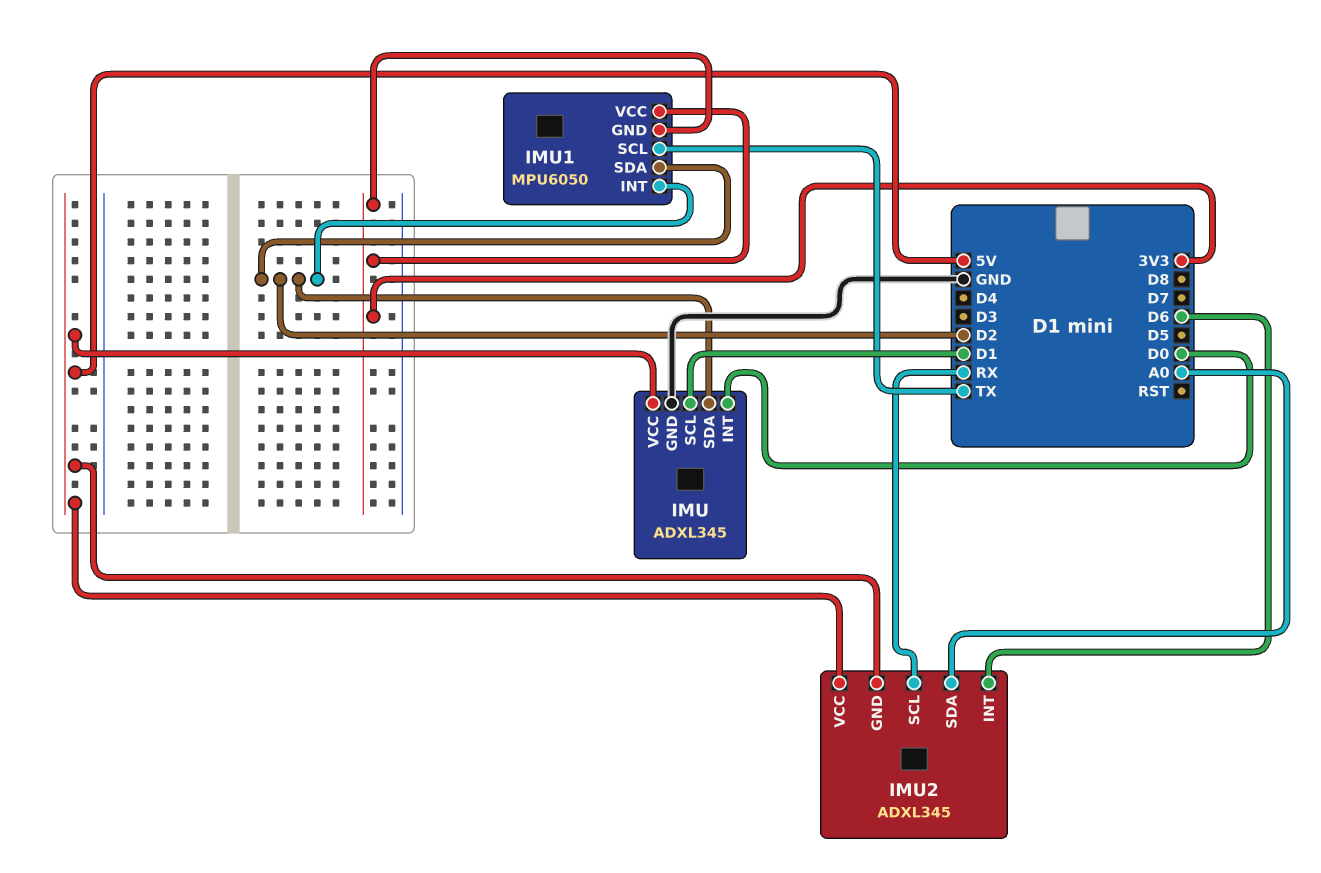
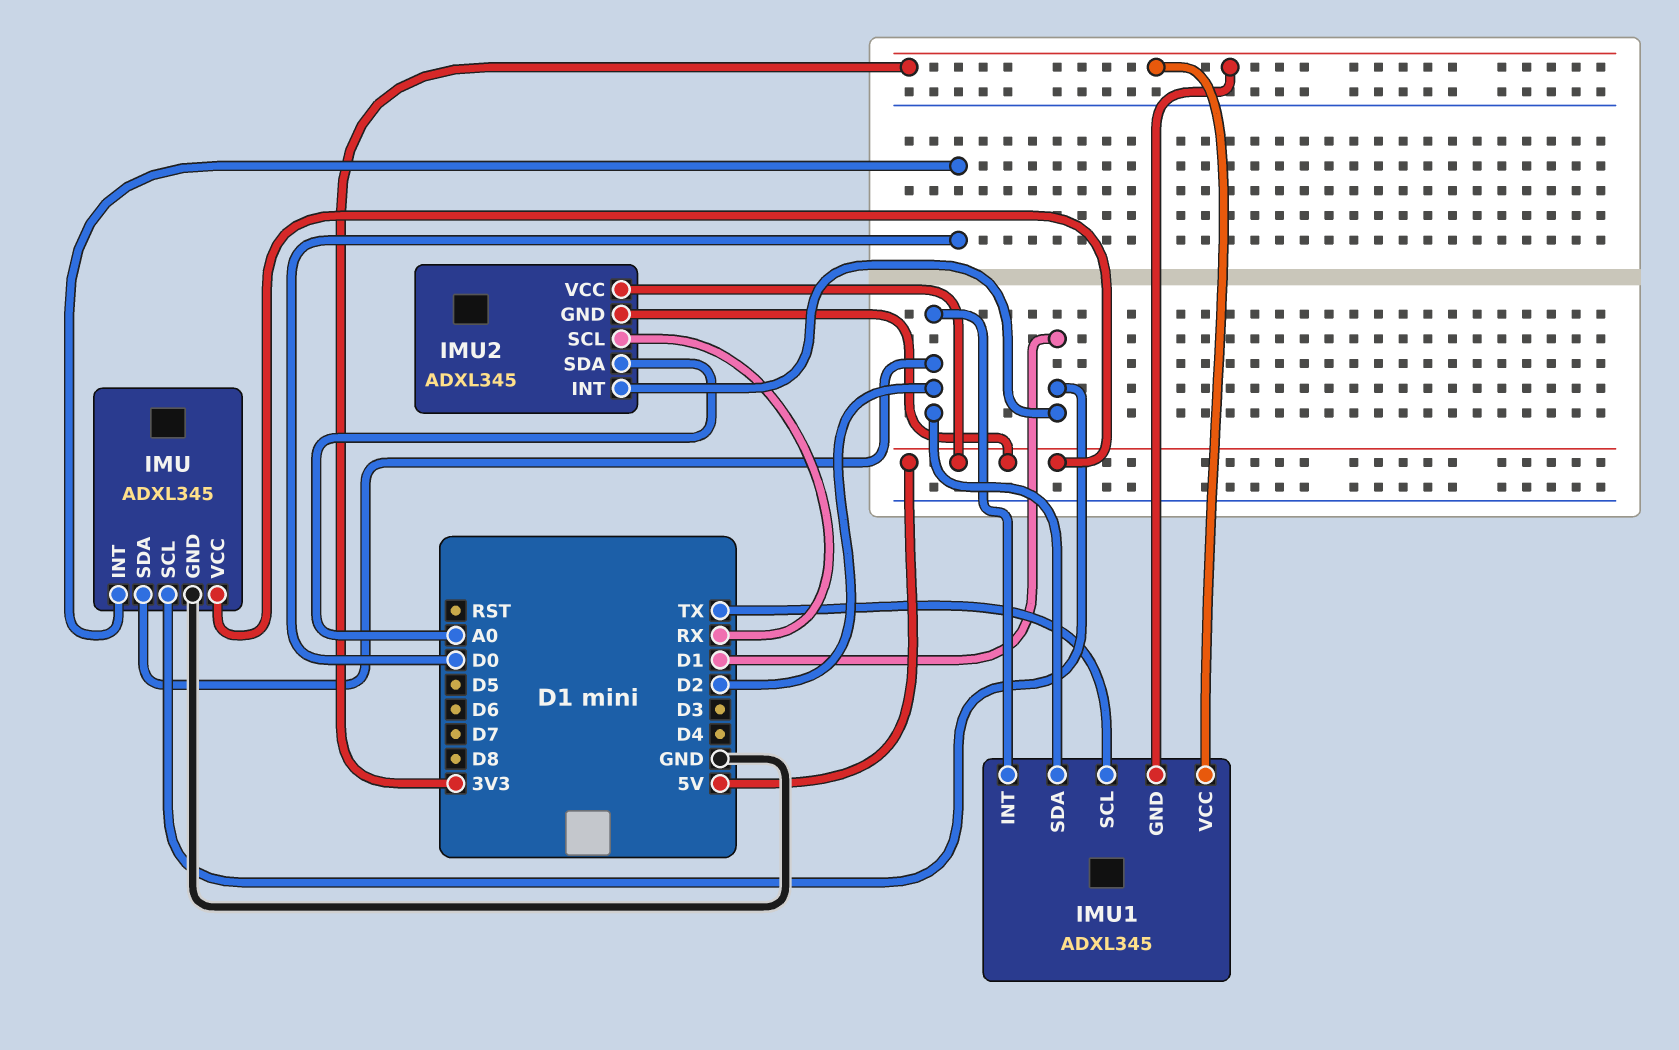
IMU1: MPU6050 -> ADXL345
IMU2 pin INT: D6 -> D1

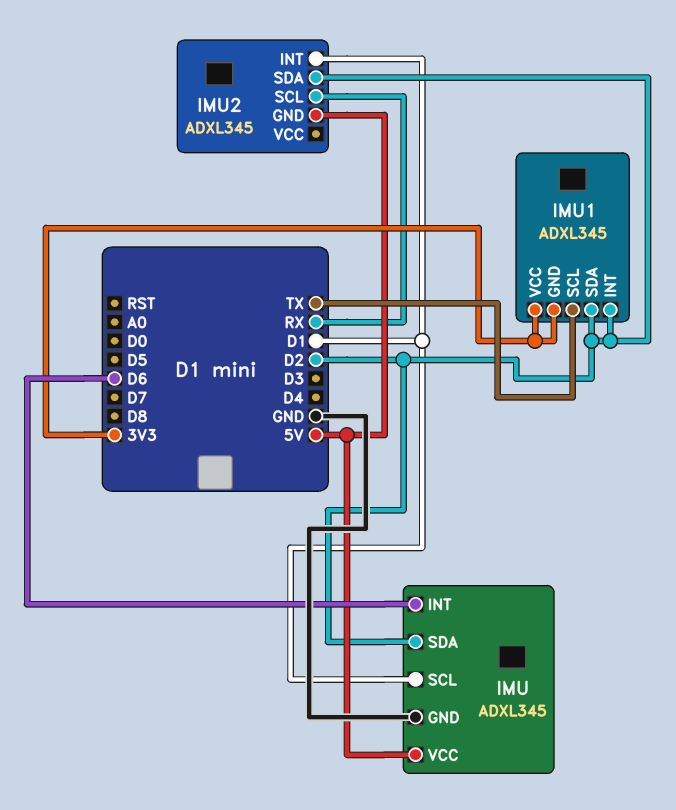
IMU pin INT: D0 -> D6
IMU2 pin SDA: A0 -> D2
IMU2 pin VCC: 5V -> none

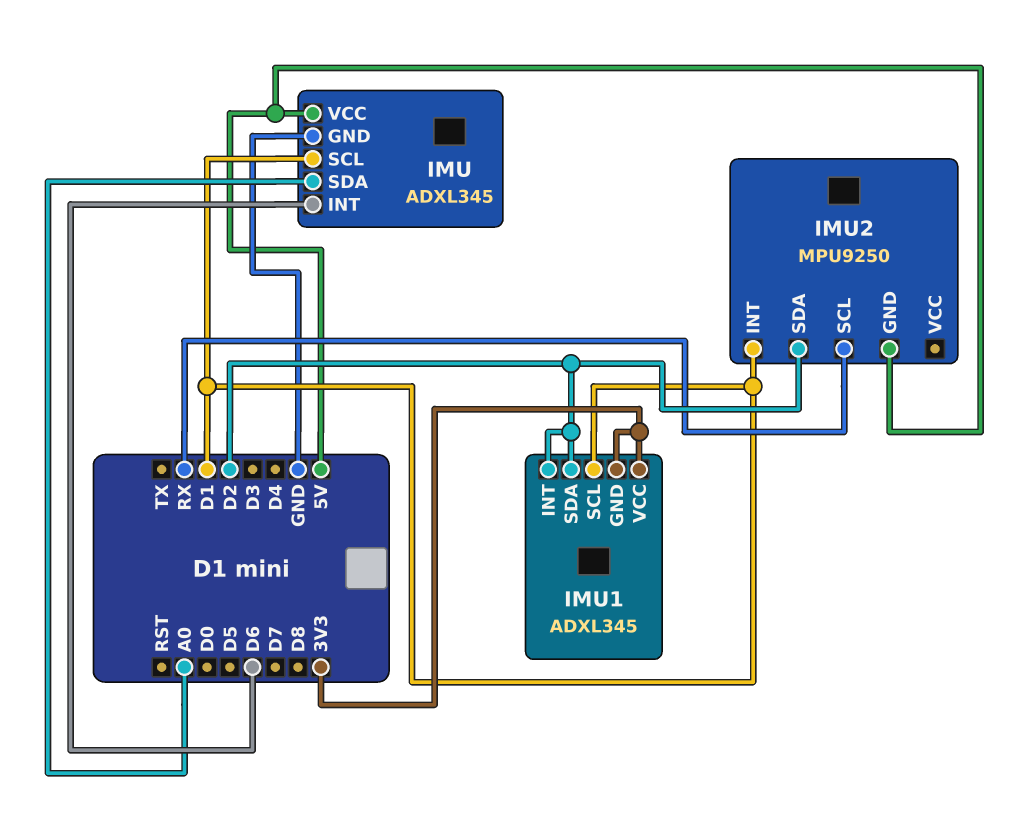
IMU pin SDA: D2 -> A0
IMU1 pin SCL: TX -> D1
IMU2: ADXL345 -> MPU9250

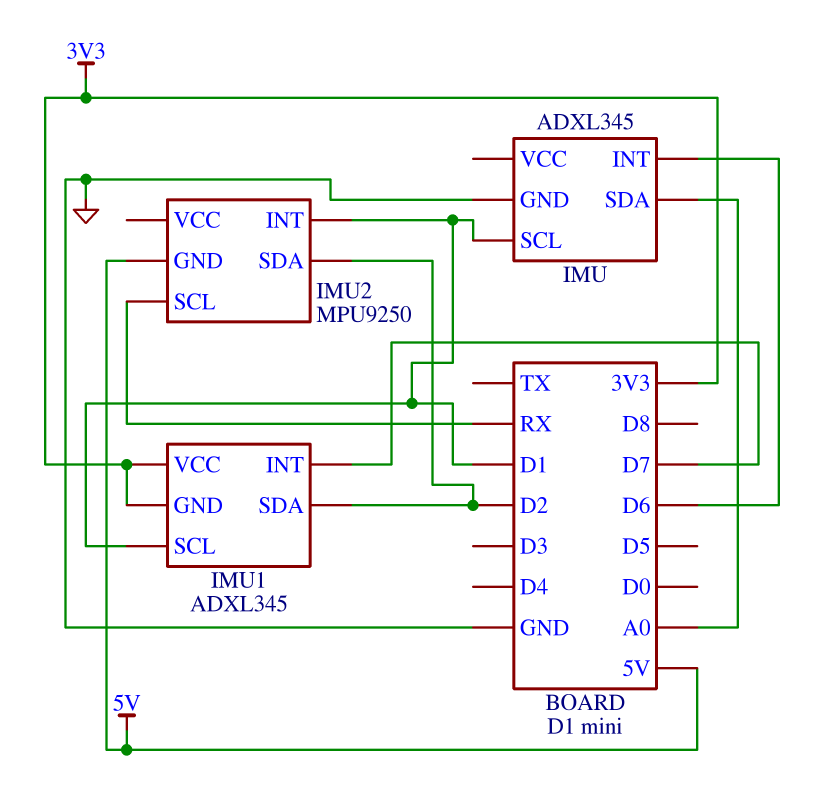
IMU pin VCC: 5V -> none
IMU1 pin INT: D2 -> D7

